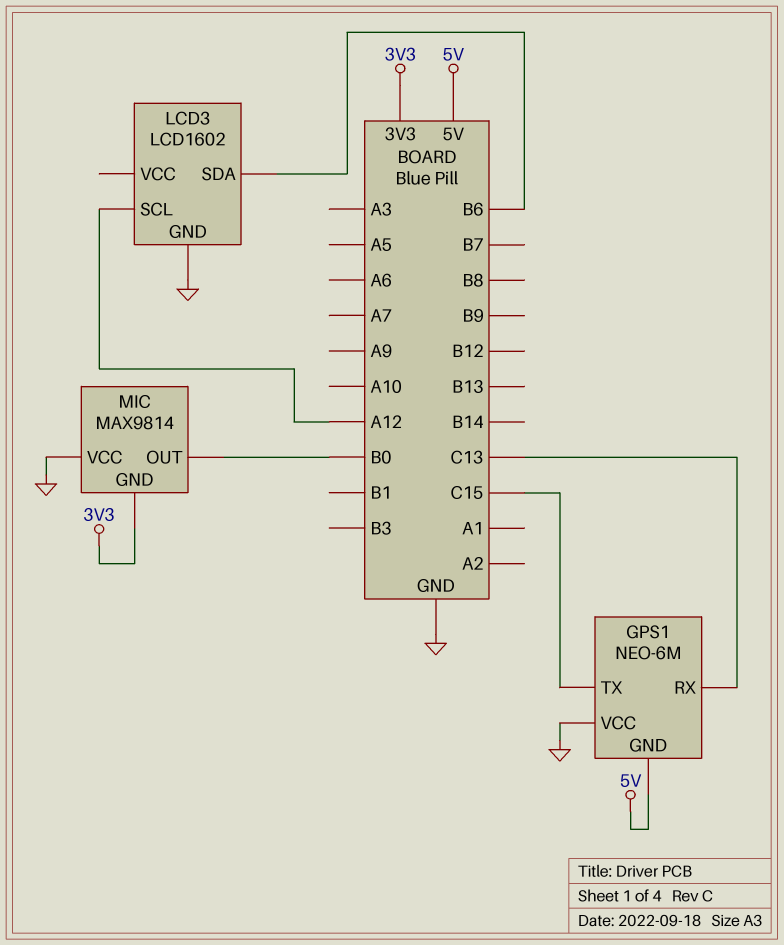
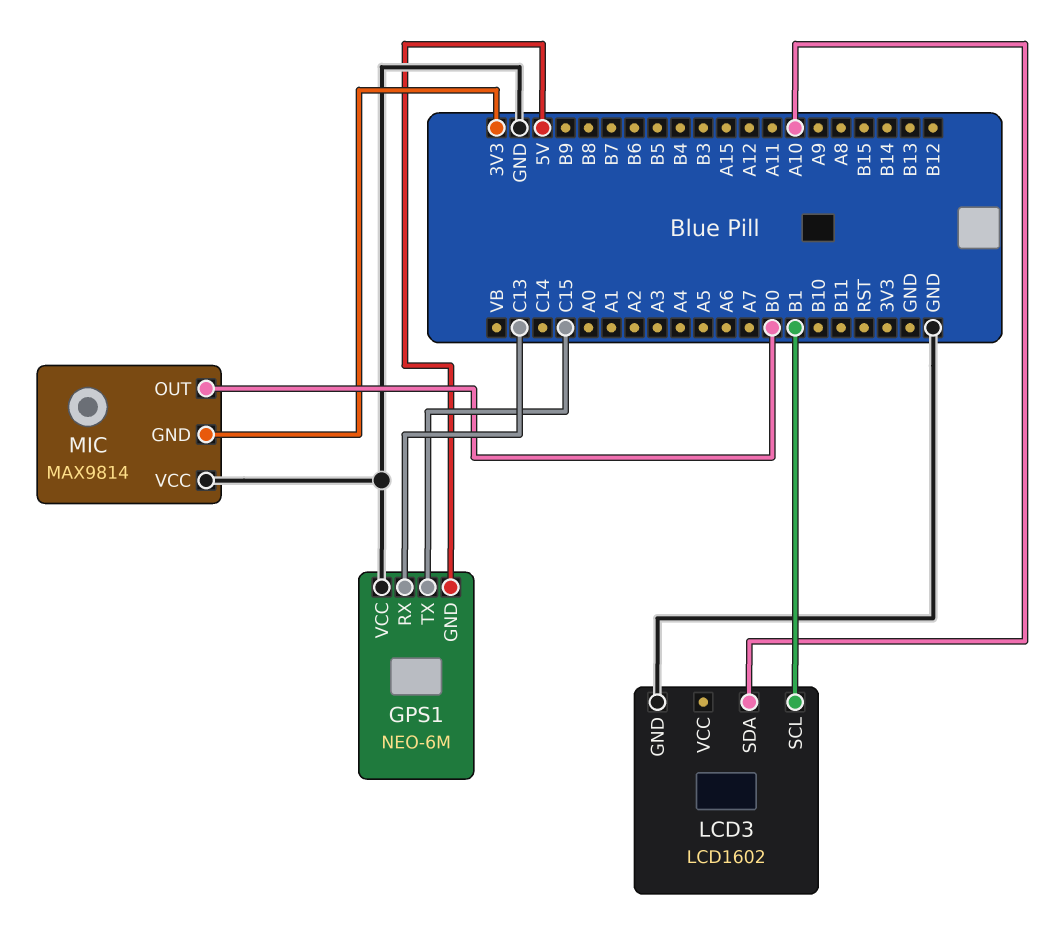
LCD3 pin SCL: A12 -> B1
LCD3 pin SDA: B6 -> A10

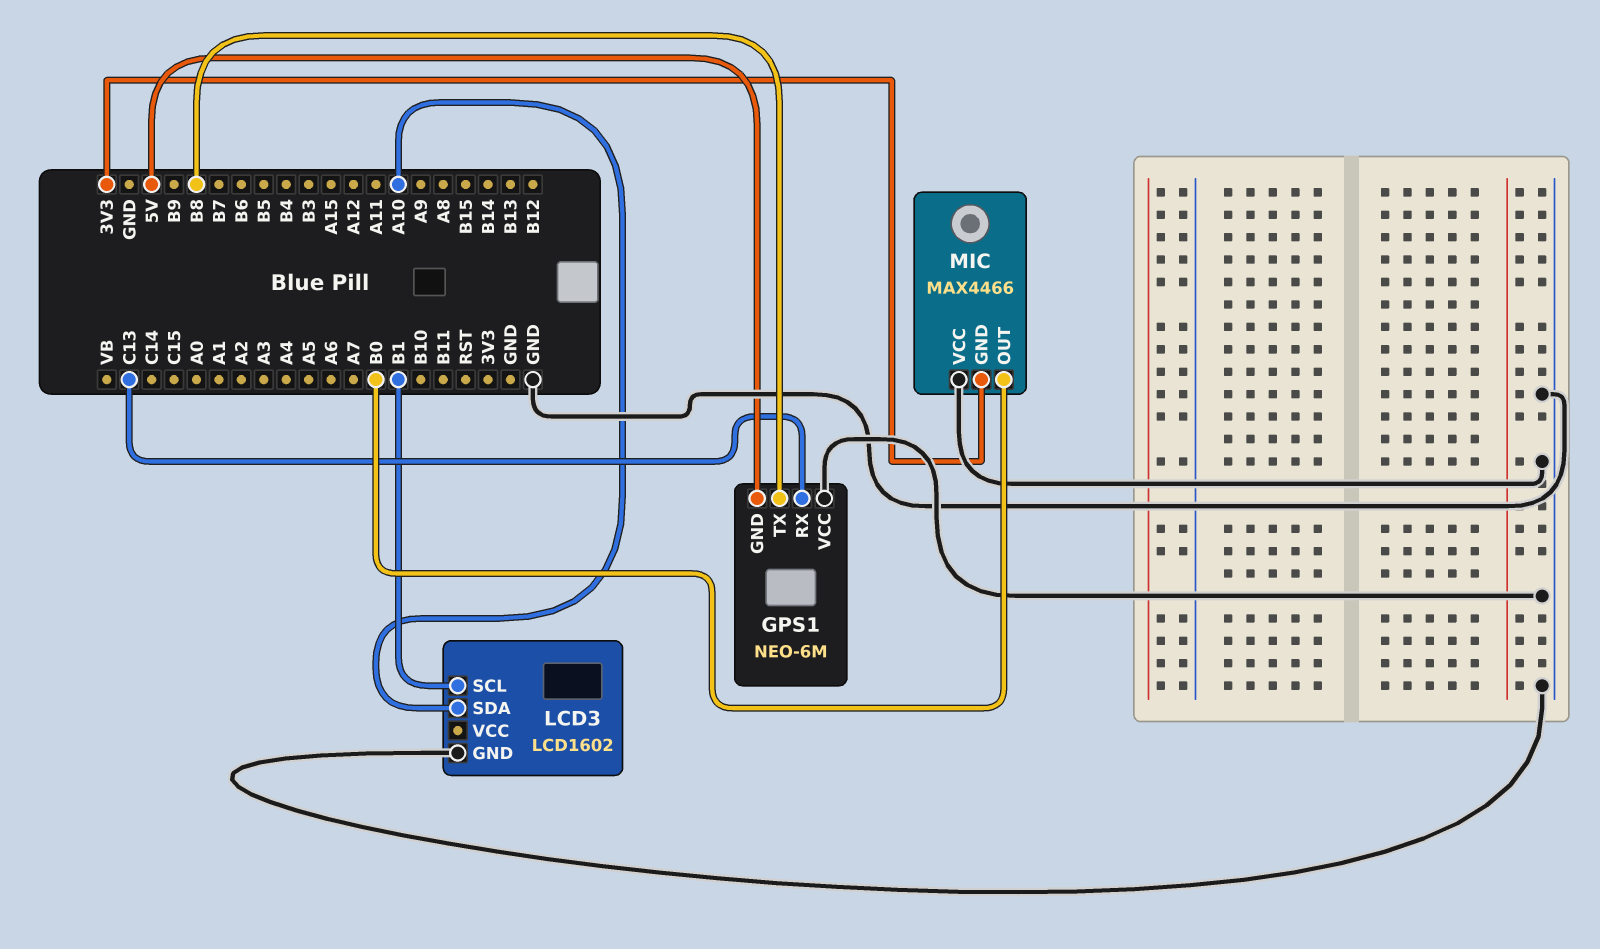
GPS1 pin TX: C15 -> B8
MIC: MAX9814 -> MAX4466

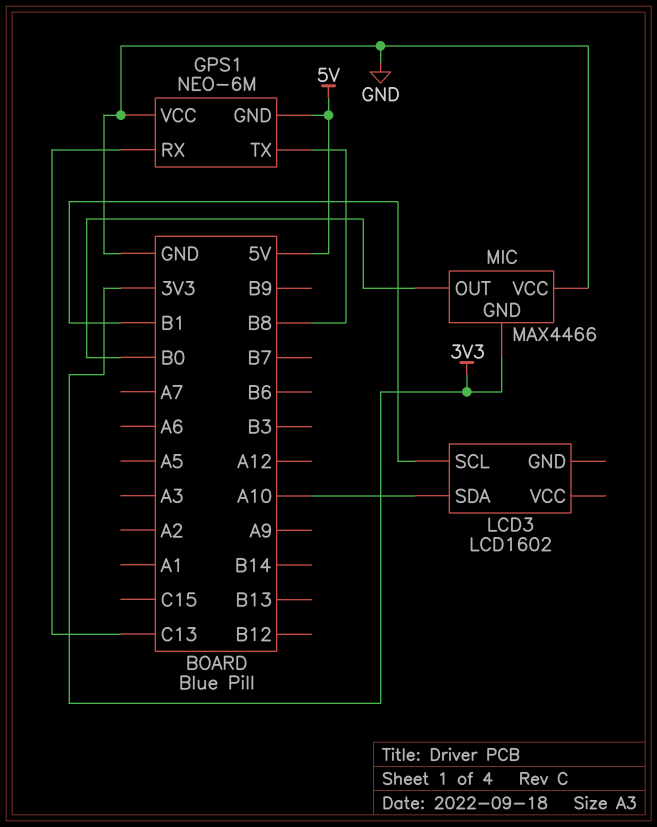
LCD3 pin GND: GND -> none

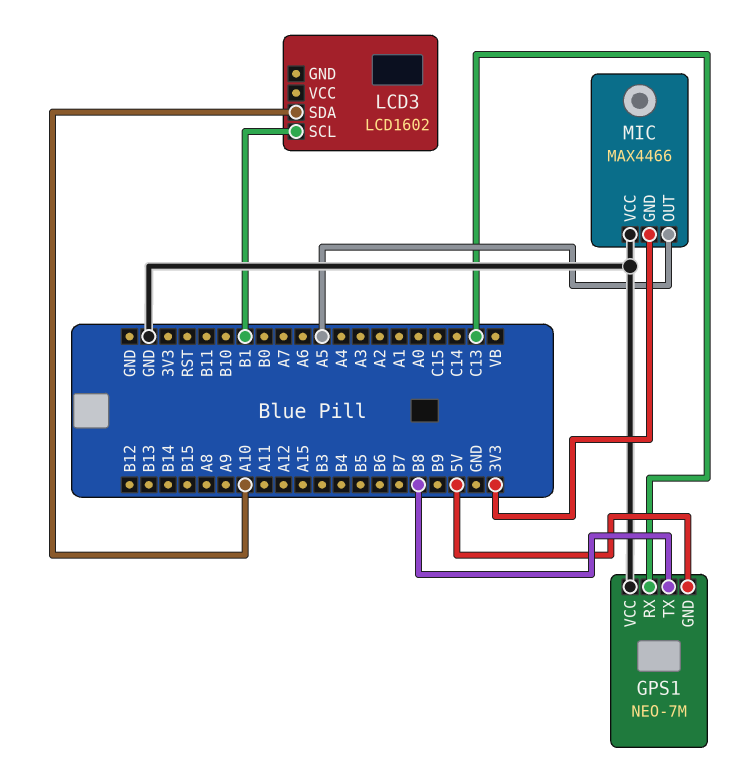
GPS1: NEO-6M -> NEO-7M
MIC pin OUT: B0 -> A5

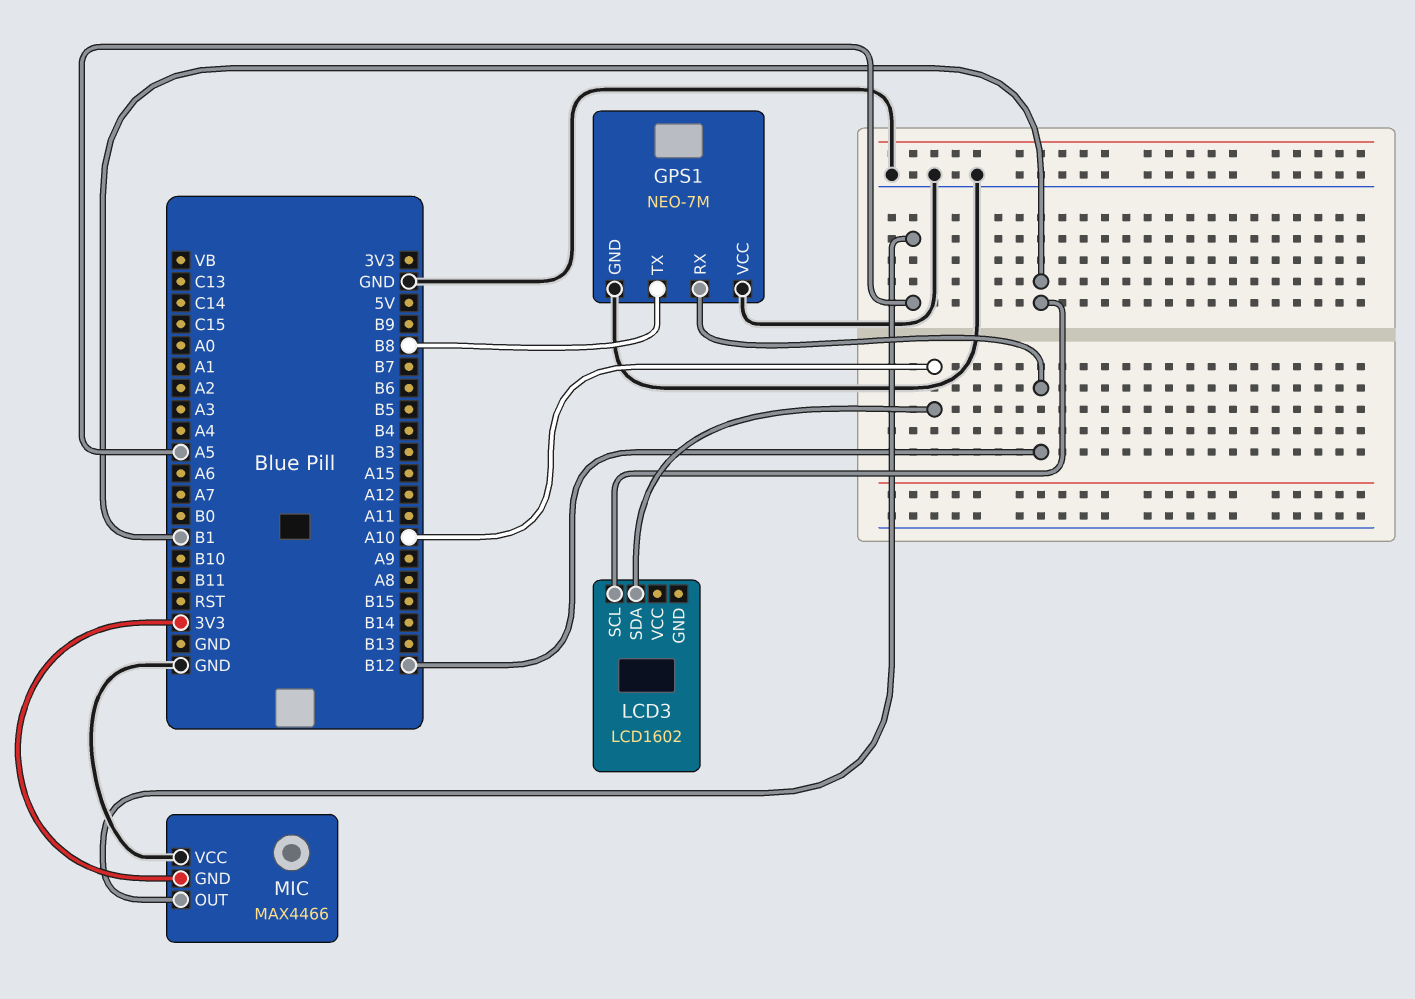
GPS1 pin GND: 5V -> GND
GPS1 pin RX: C13 -> B12

